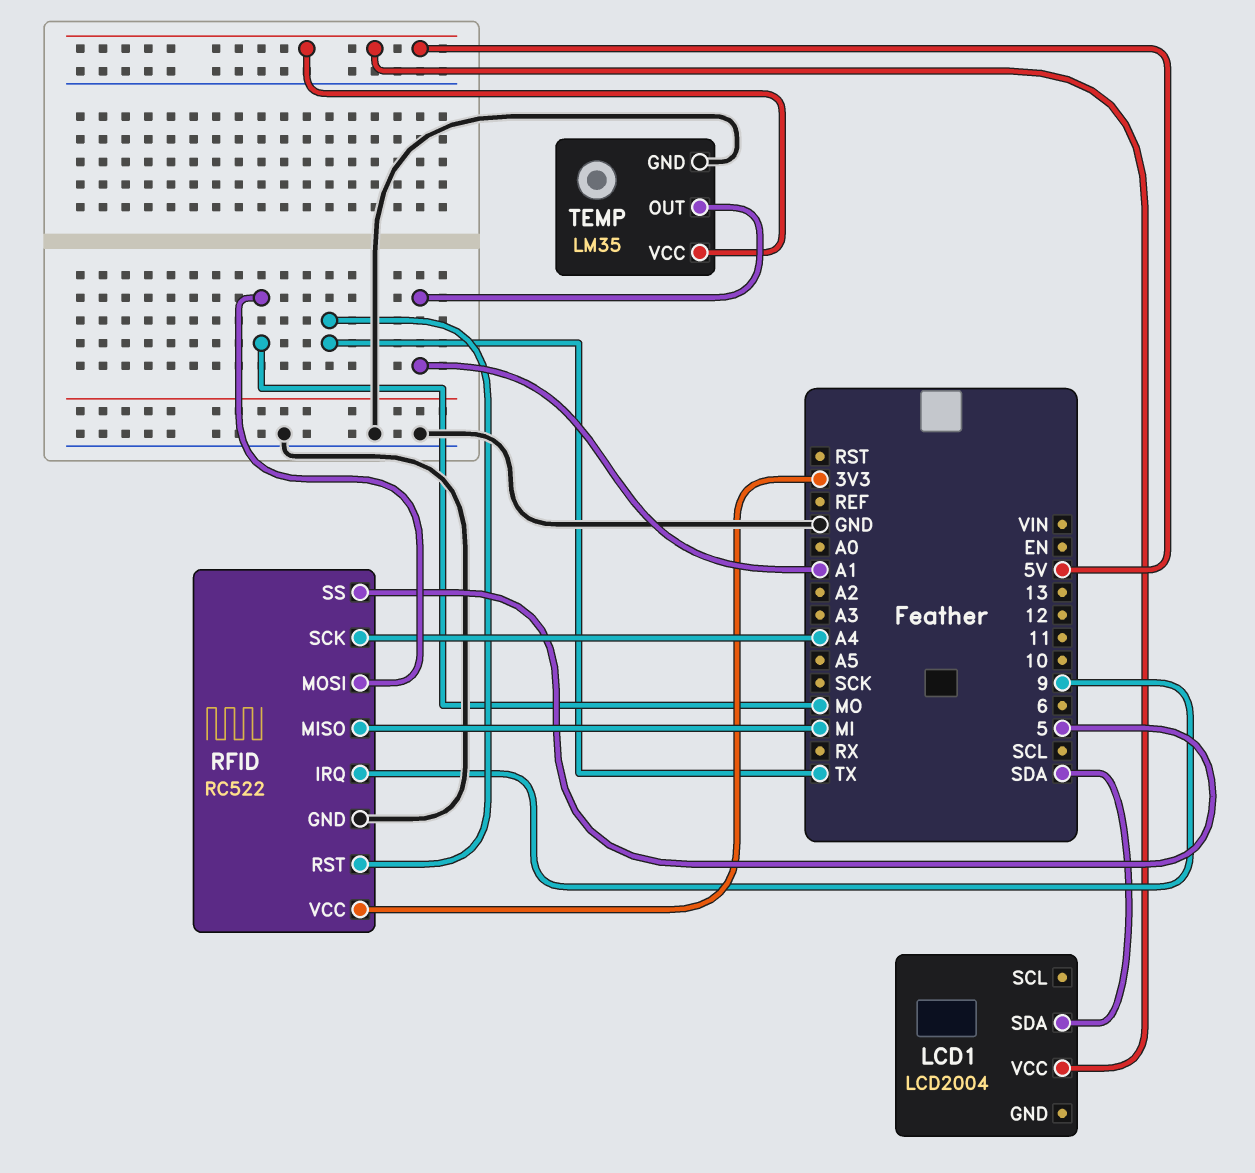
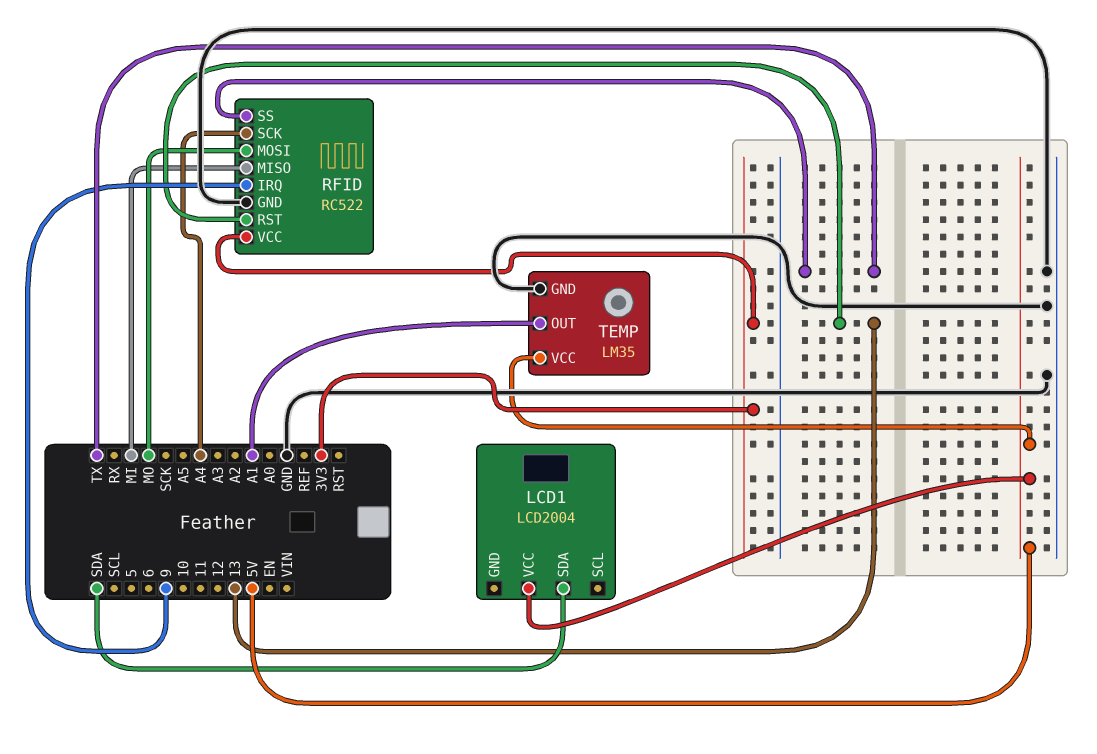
RFID pin RST: TX -> 13
RFID pin SS: 5 -> TX

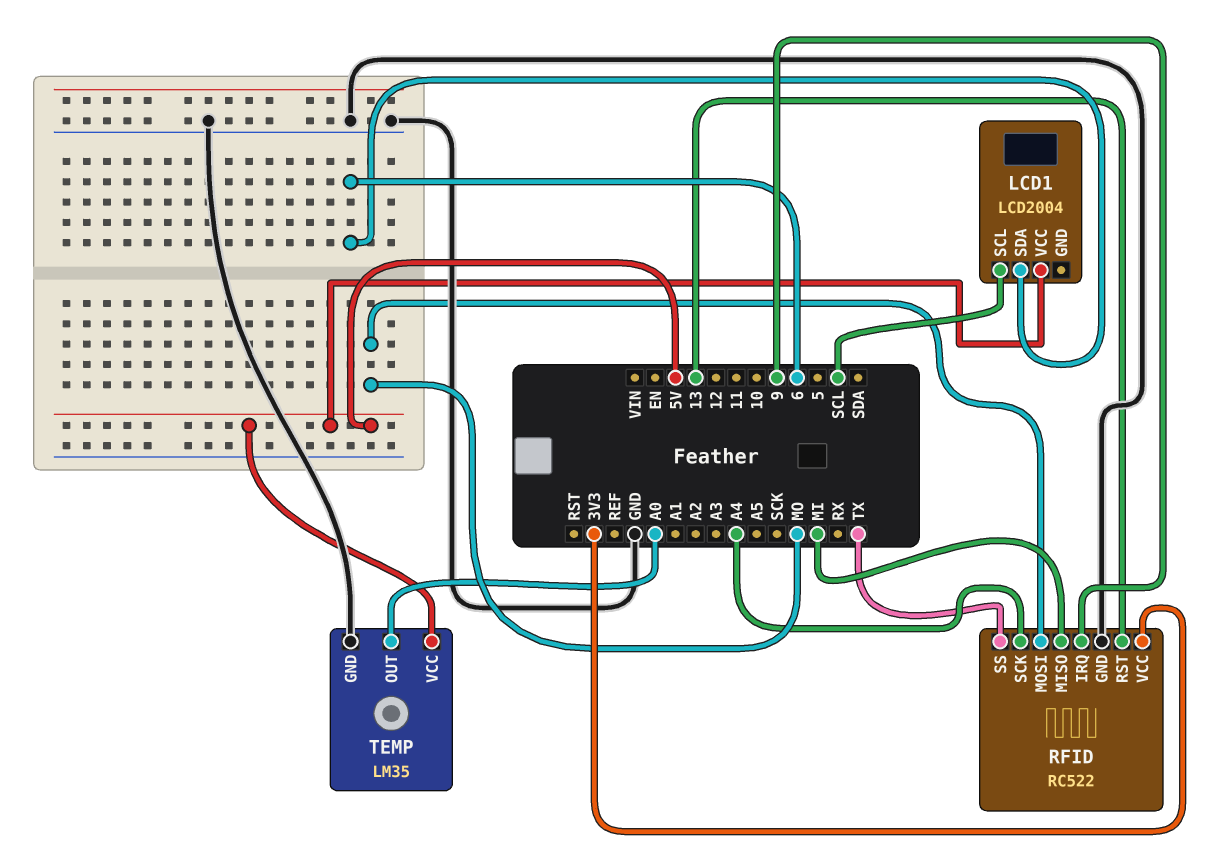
LCD1 pin SCL: none -> SCL
LCD1 pin SDA: SDA -> 6
TEMP pin OUT: A1 -> A0

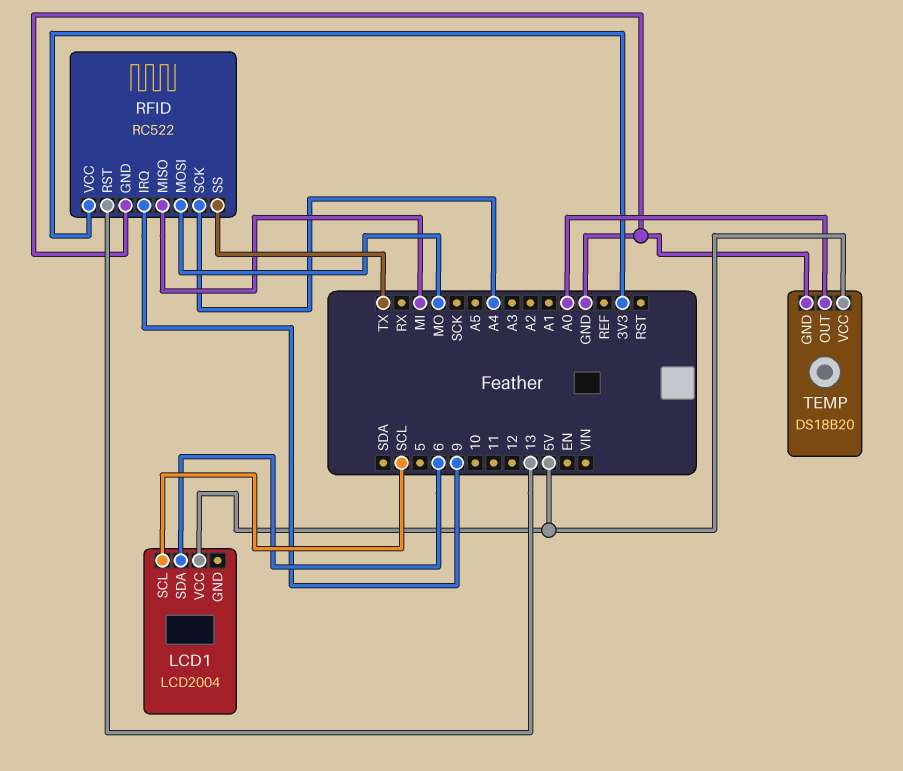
TEMP: LM35 -> DS18B20

